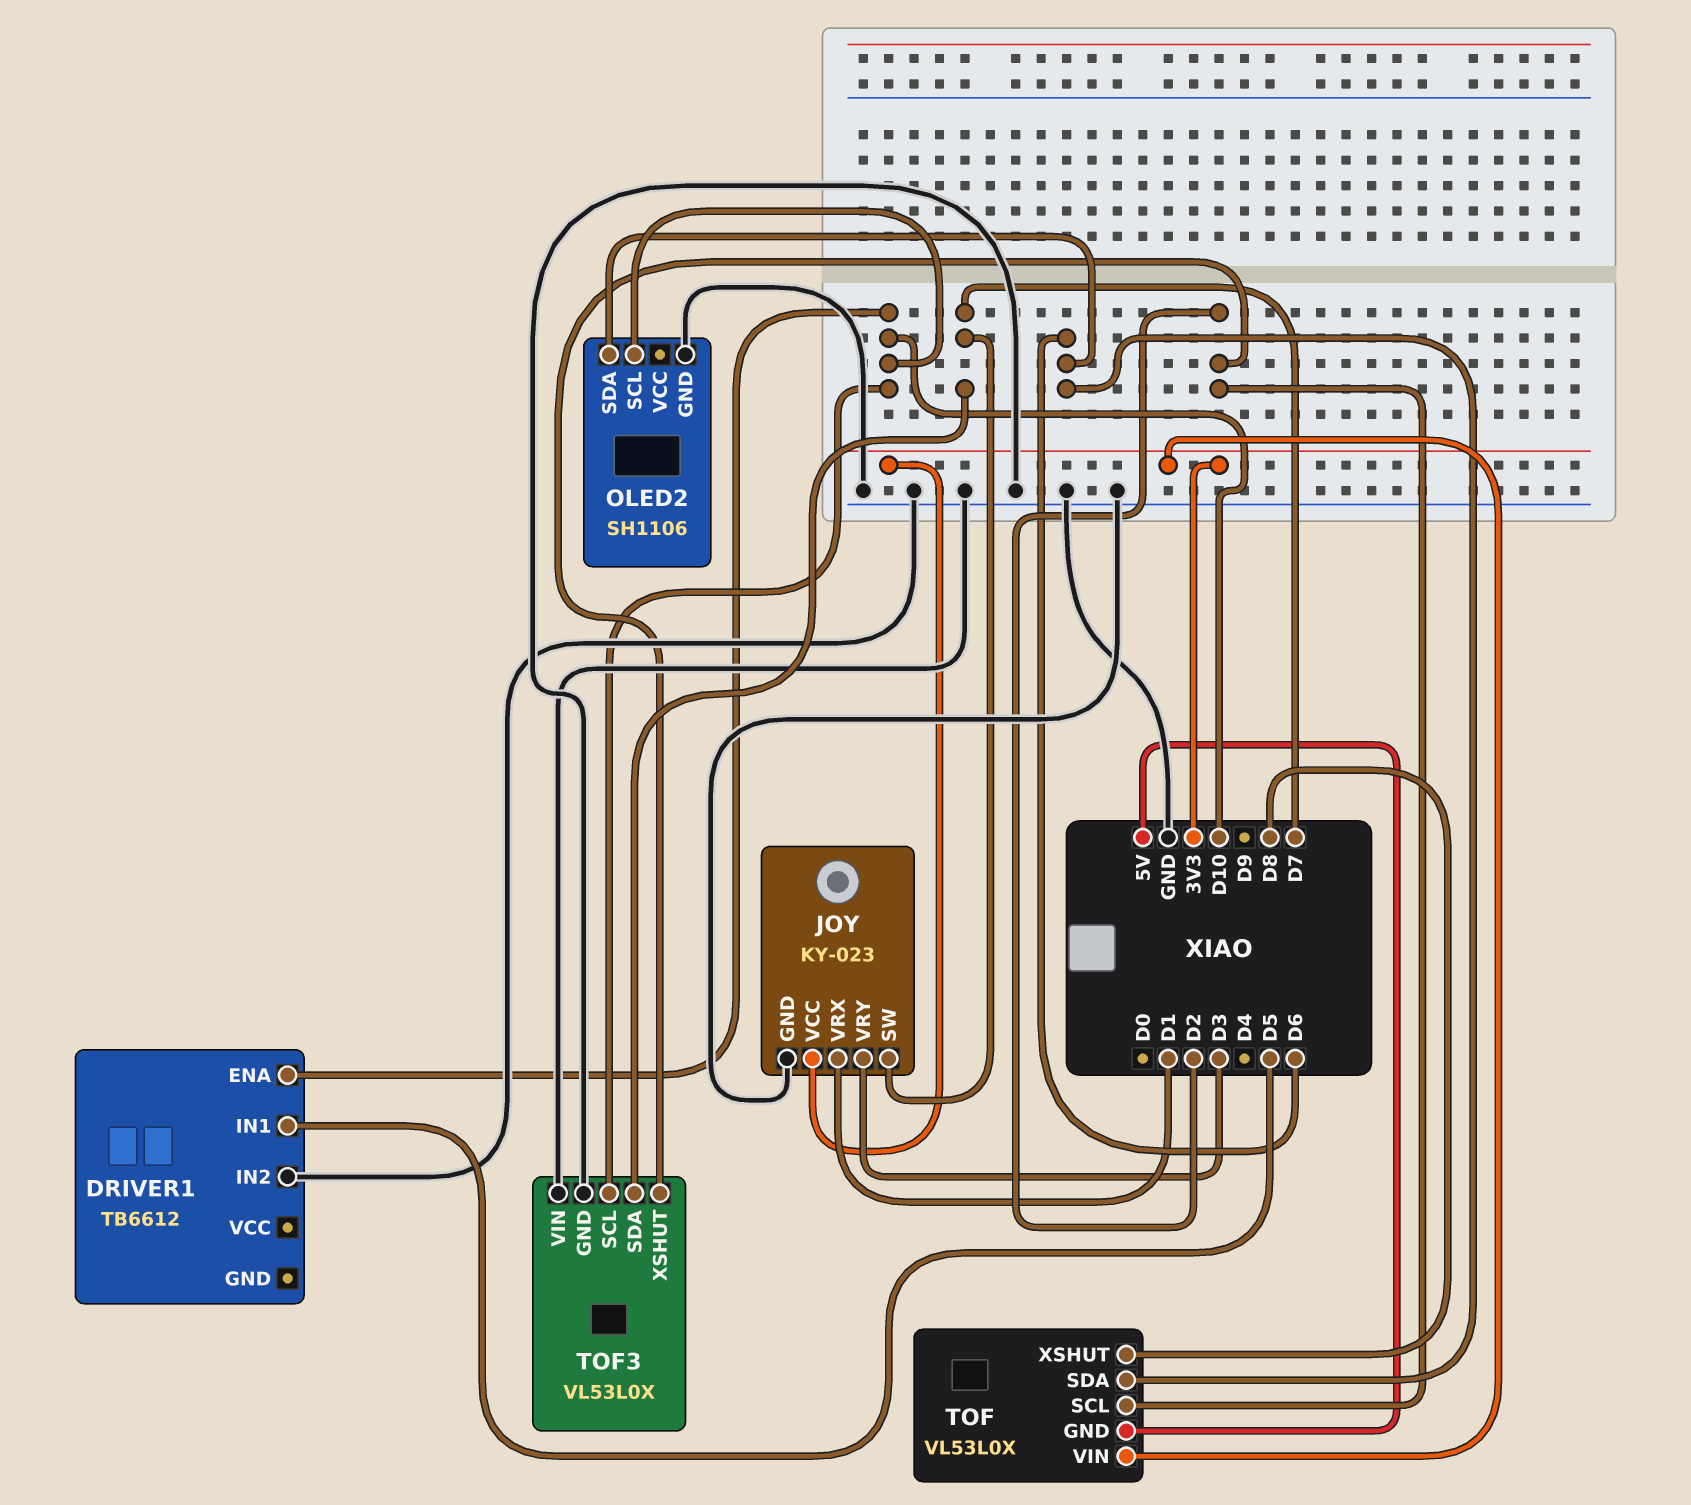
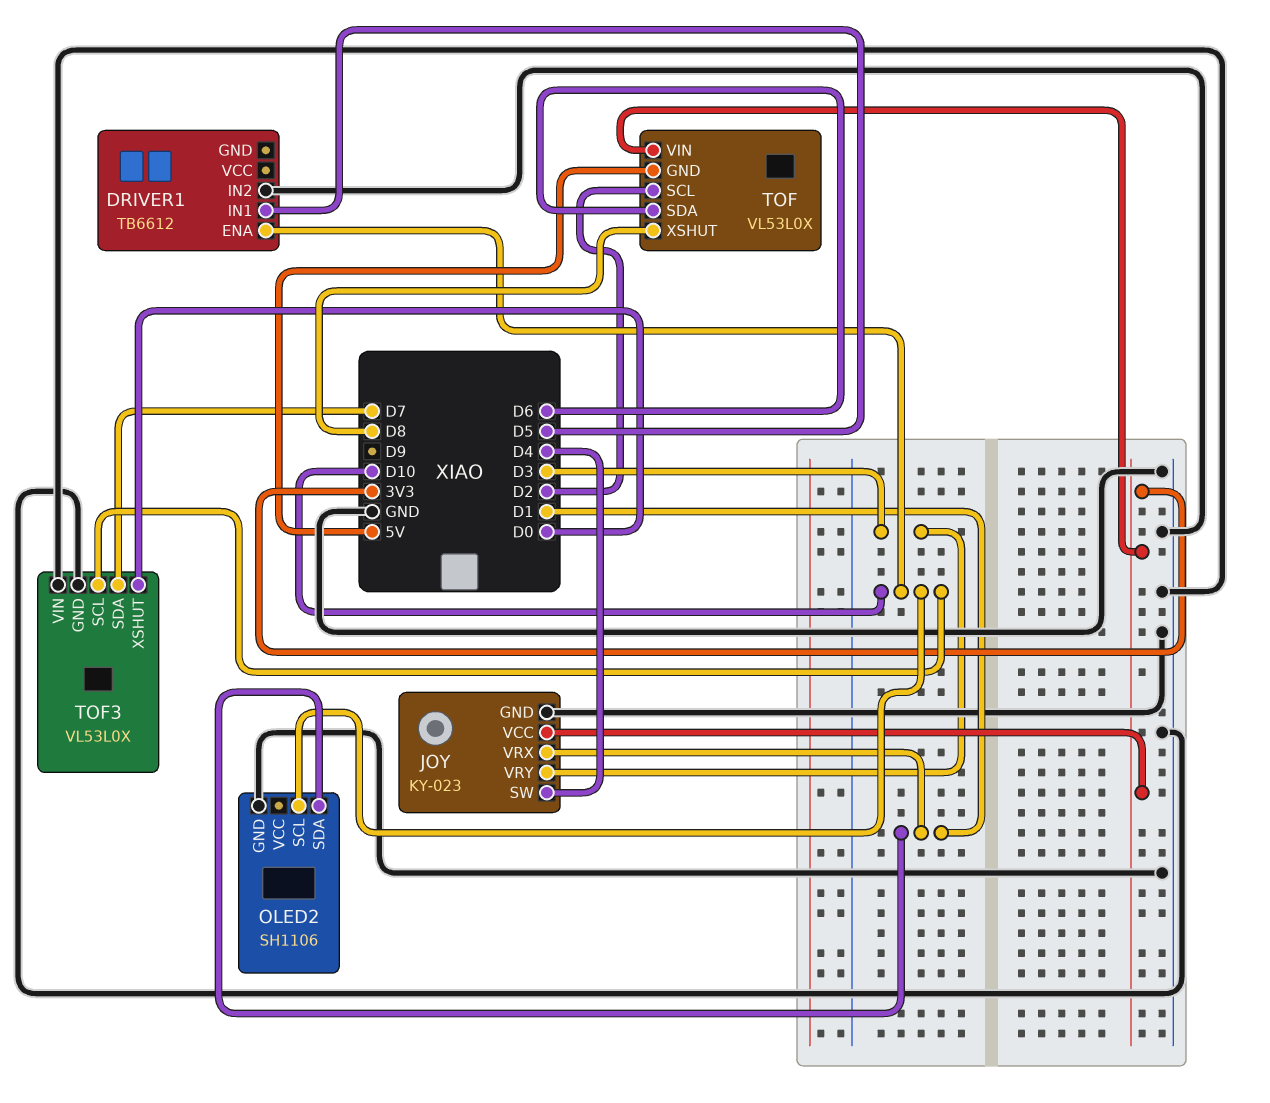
JOY pin SW: D7 -> D4
OLED2 pin SDA: D6 -> D1
TOF3 pin XSHUT: D2 -> D0

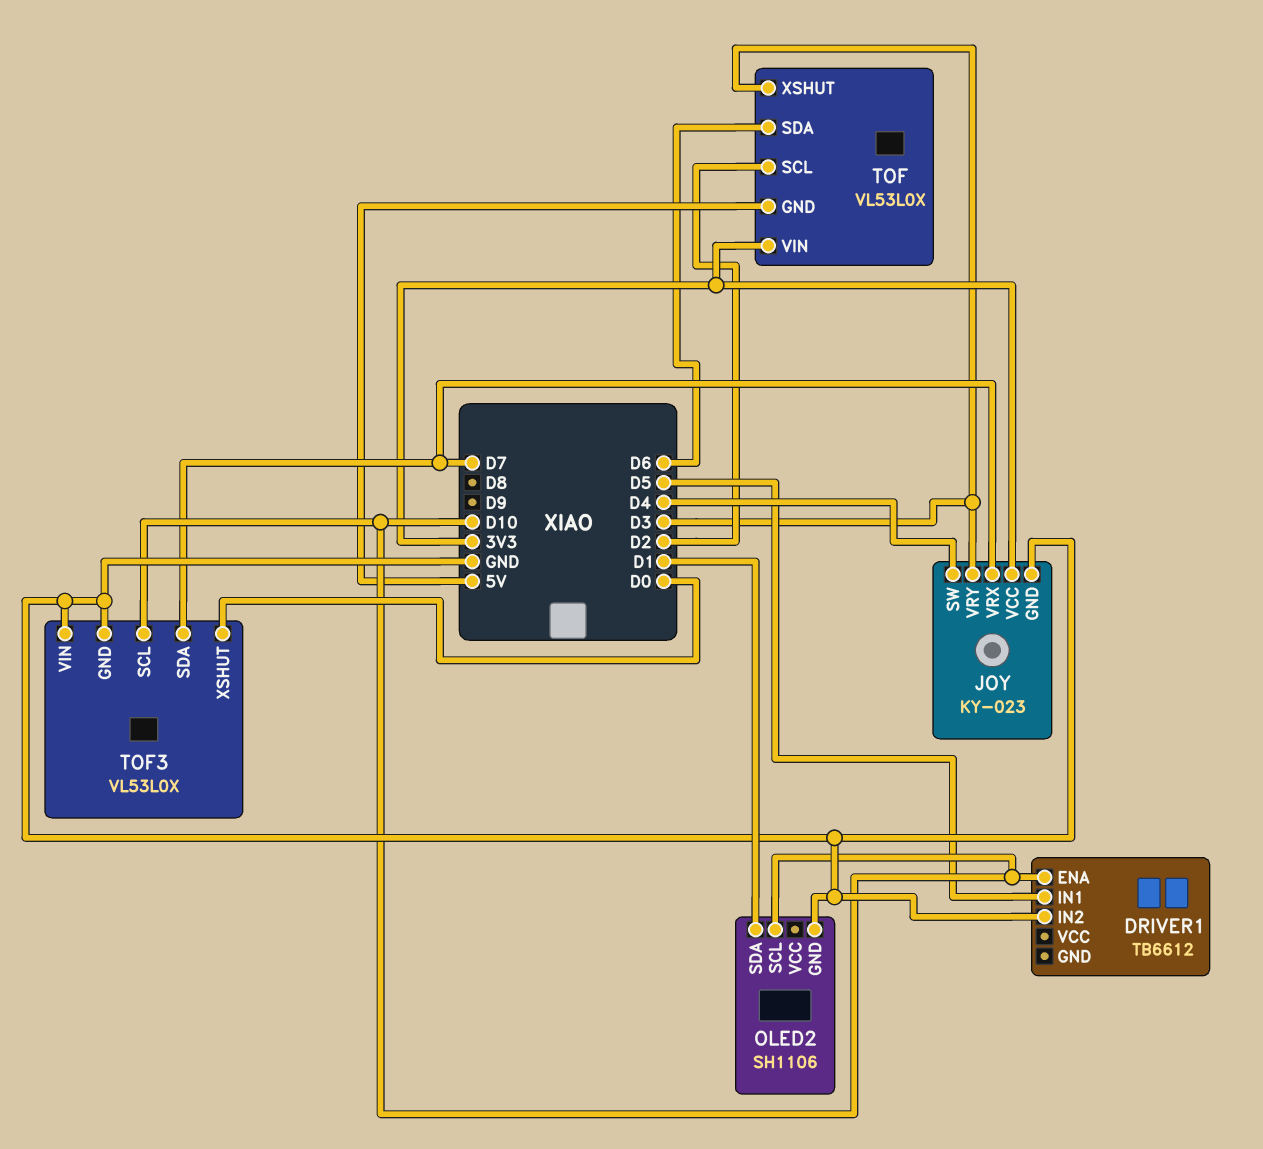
JOY pin VRX: D1 -> D7
TOF pin XSHUT: D8 -> D3

